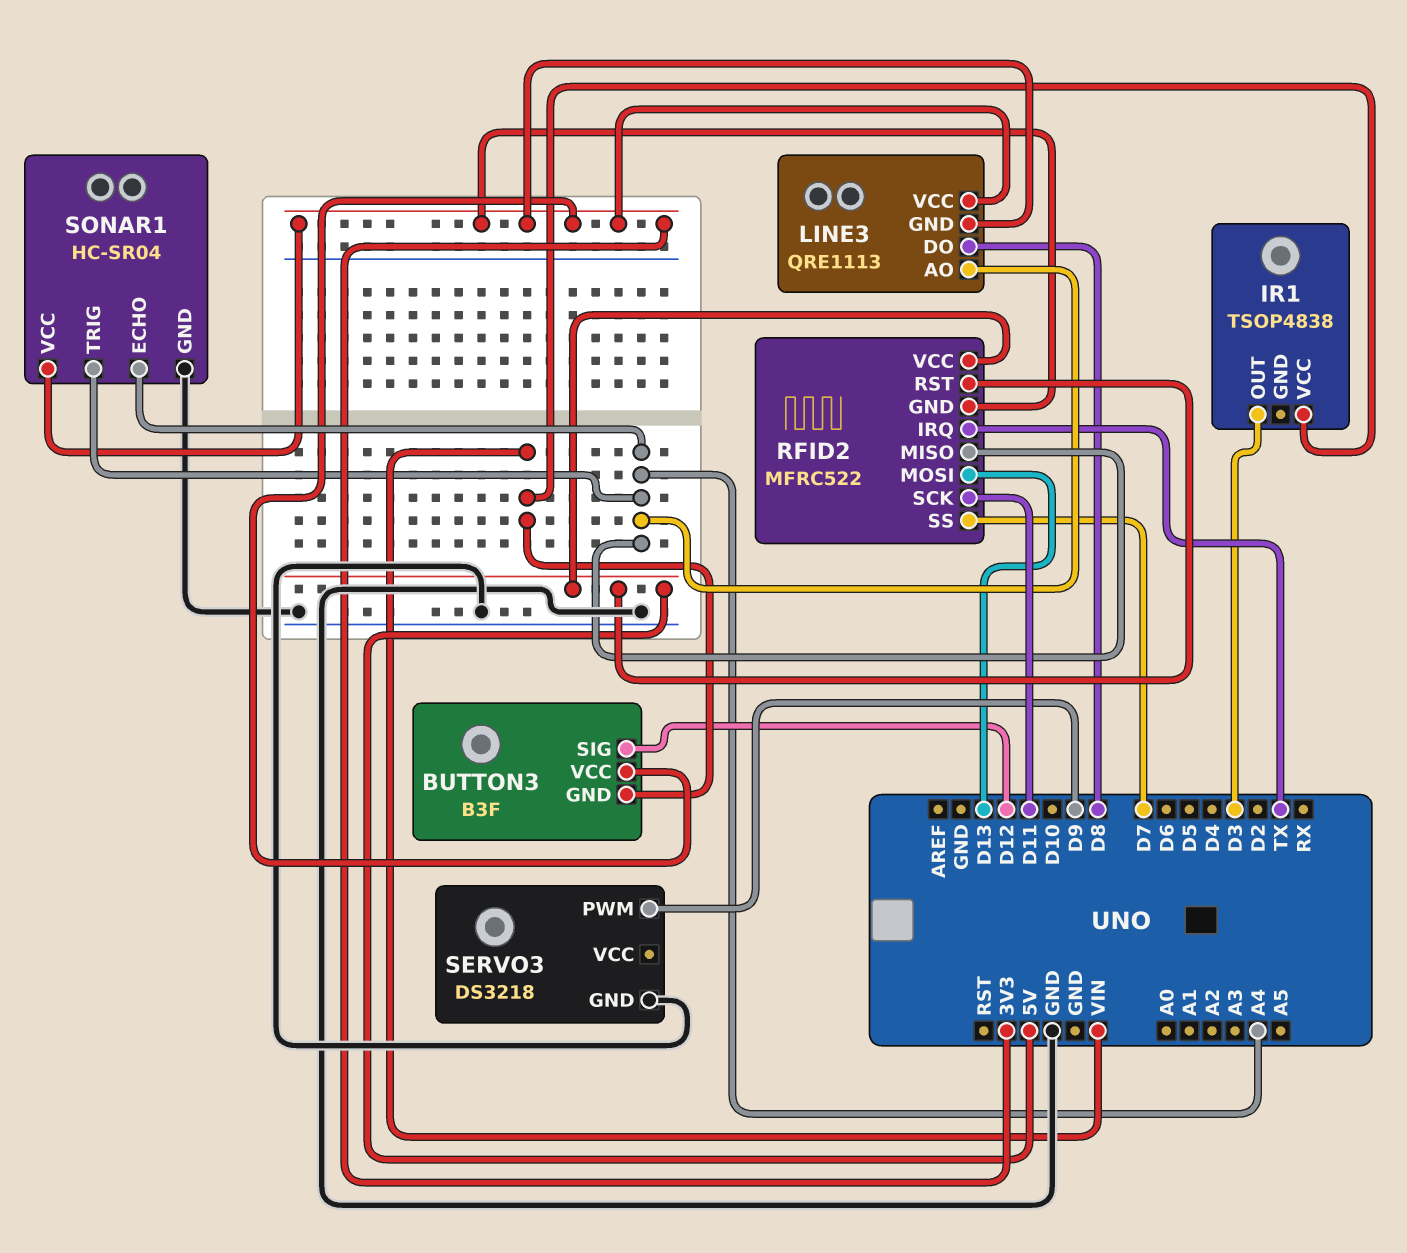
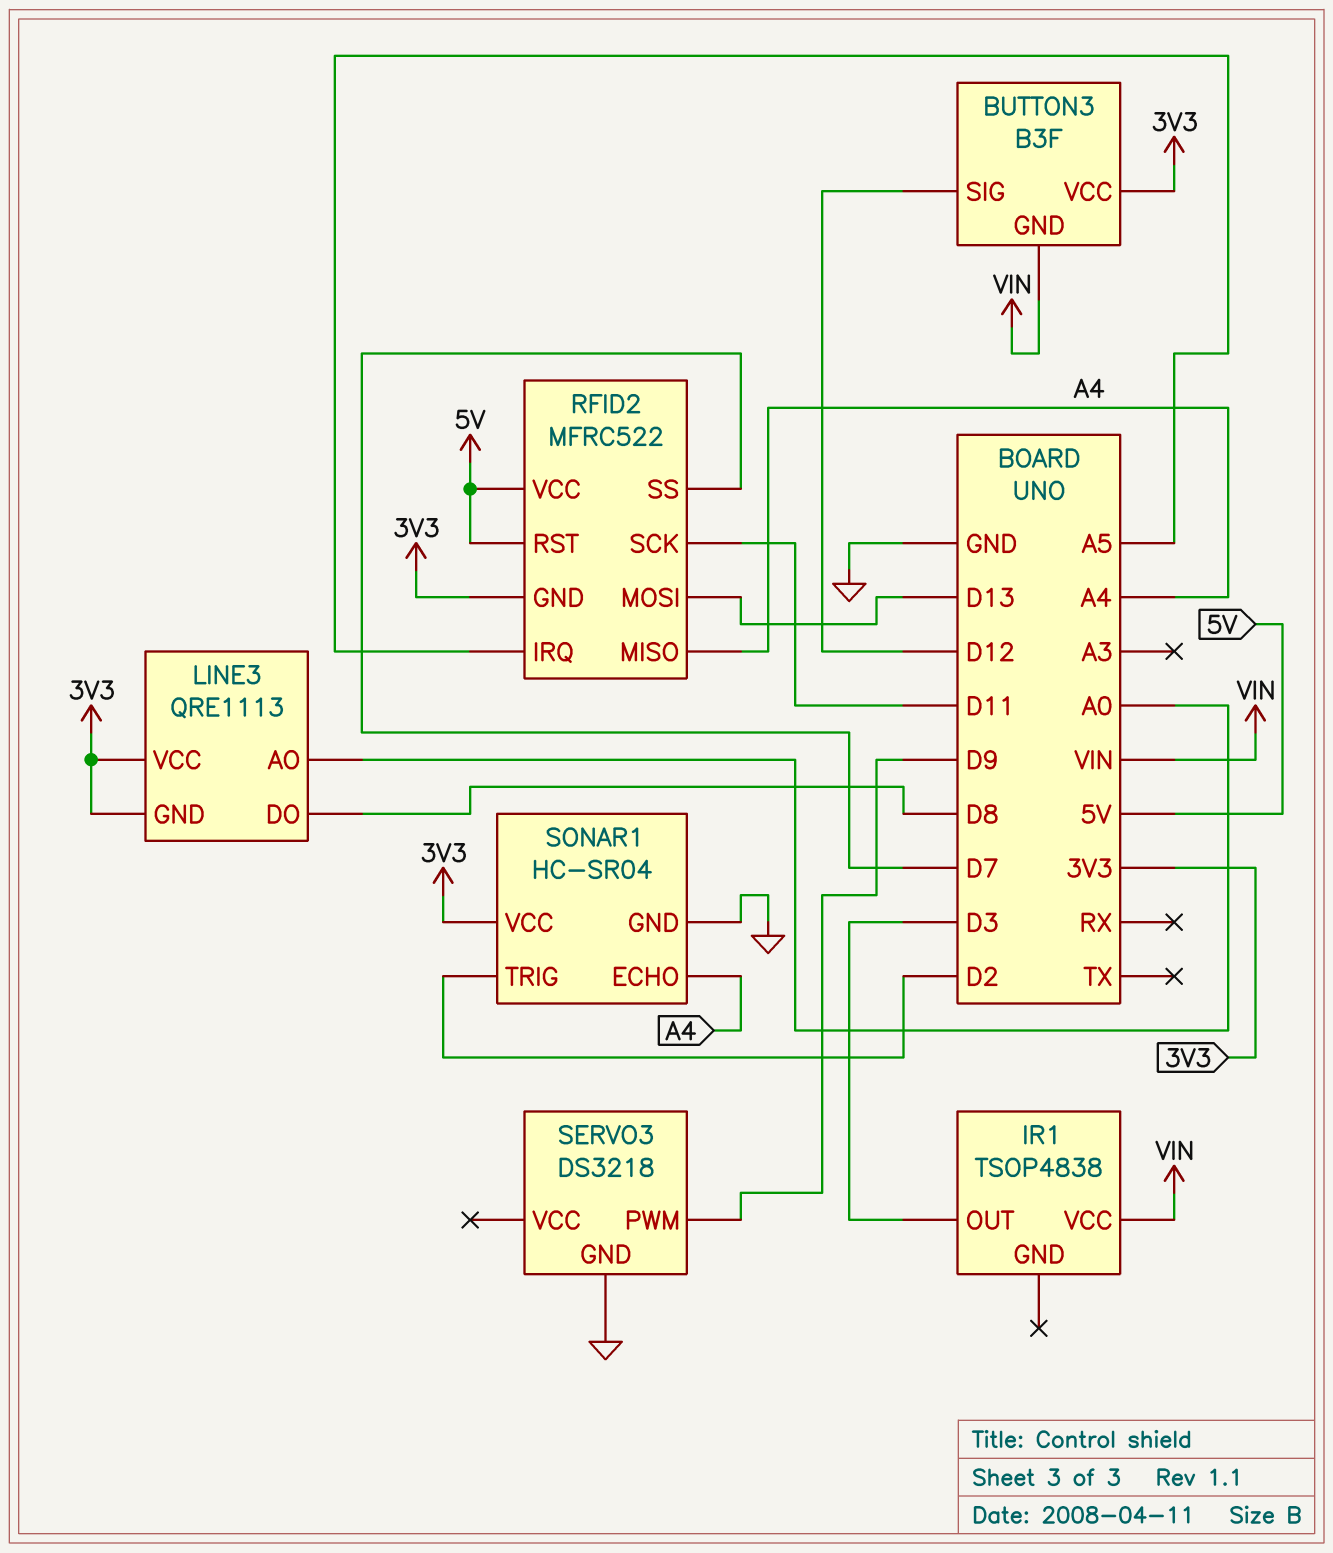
LINE3 pin AO: A4 -> A0
RFID2 pin IRQ: TX -> A5
SONAR1 pin TRIG: A4 -> D2

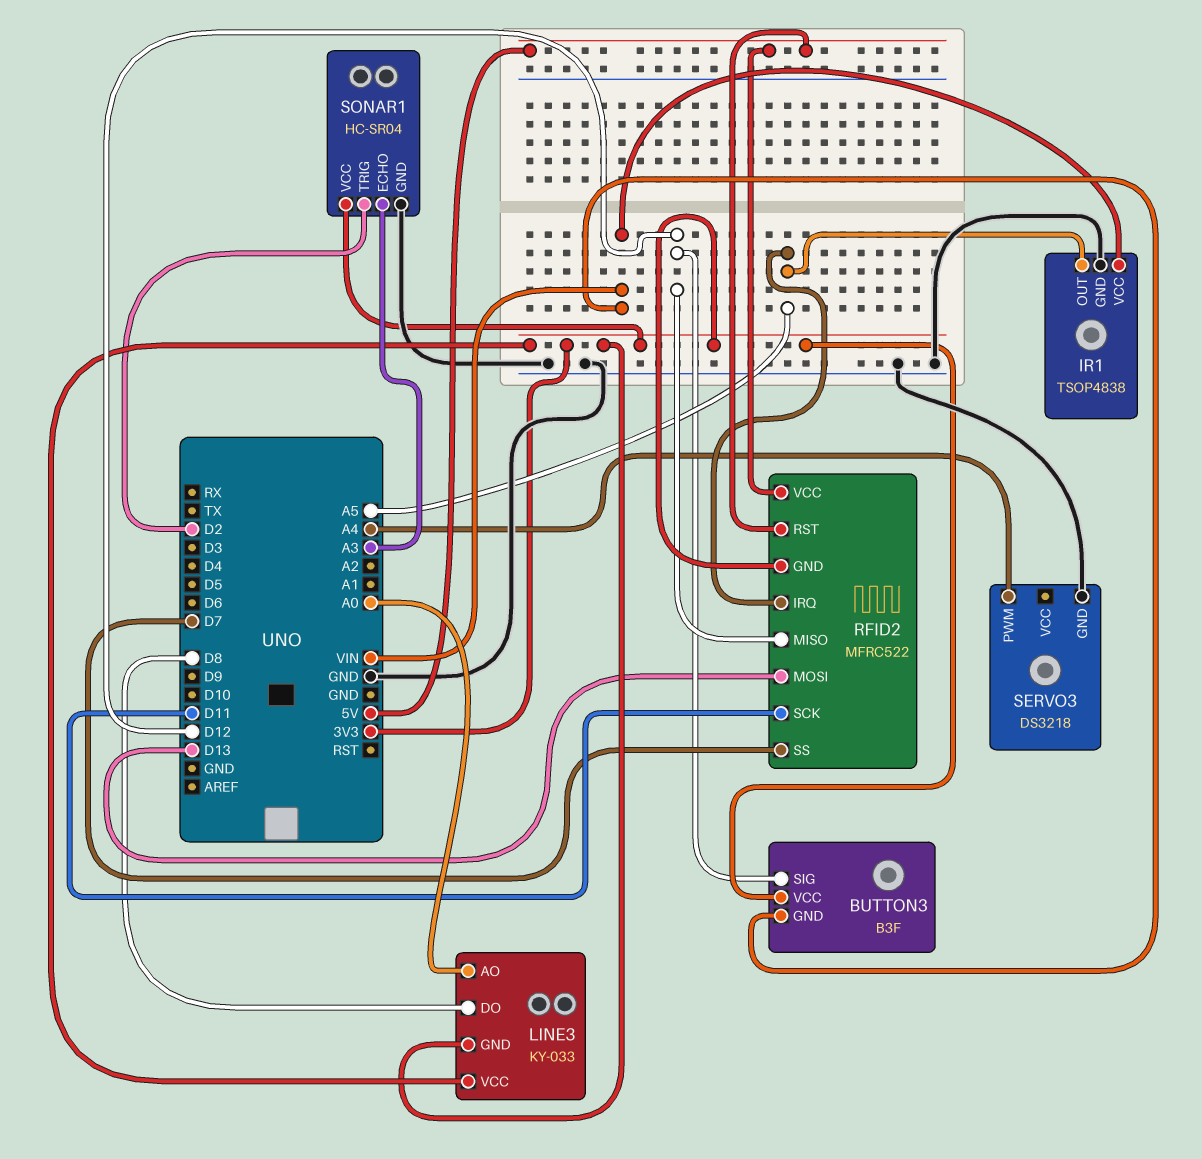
IR1 pin GND: none -> GND
IR1 pin OUT: D3 -> A5
LINE3: QRE1113 -> KY-033
RFID2 pin MISO: A4 -> D12
SERVO3 pin PWM: D9 -> A4
SONAR1 pin ECHO: A4 -> A3

